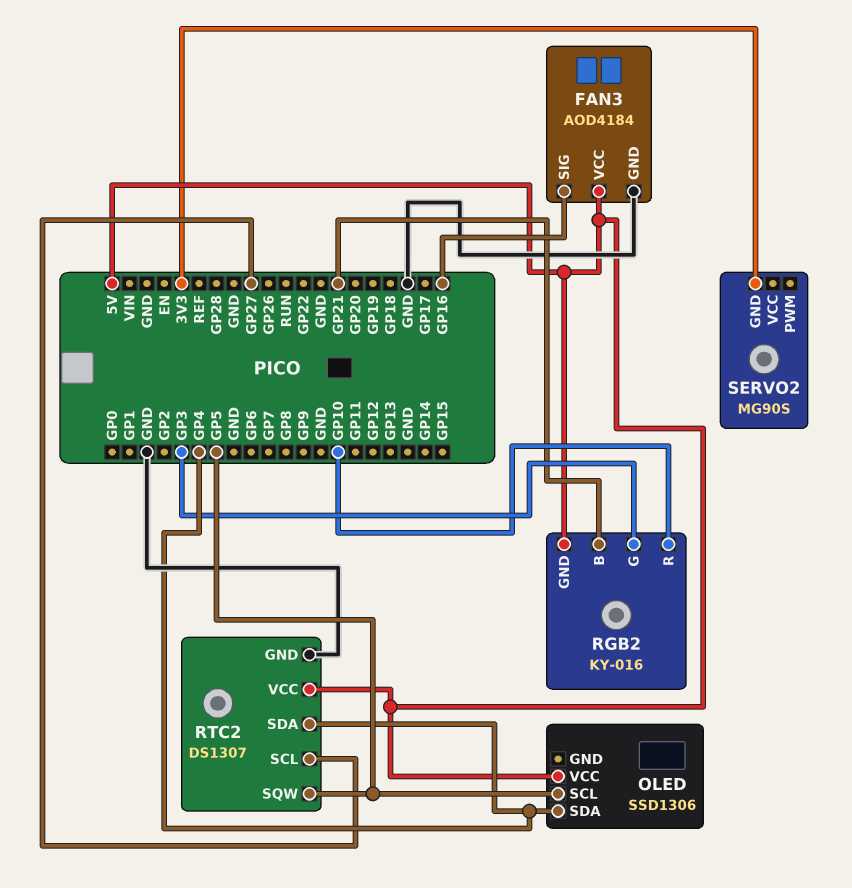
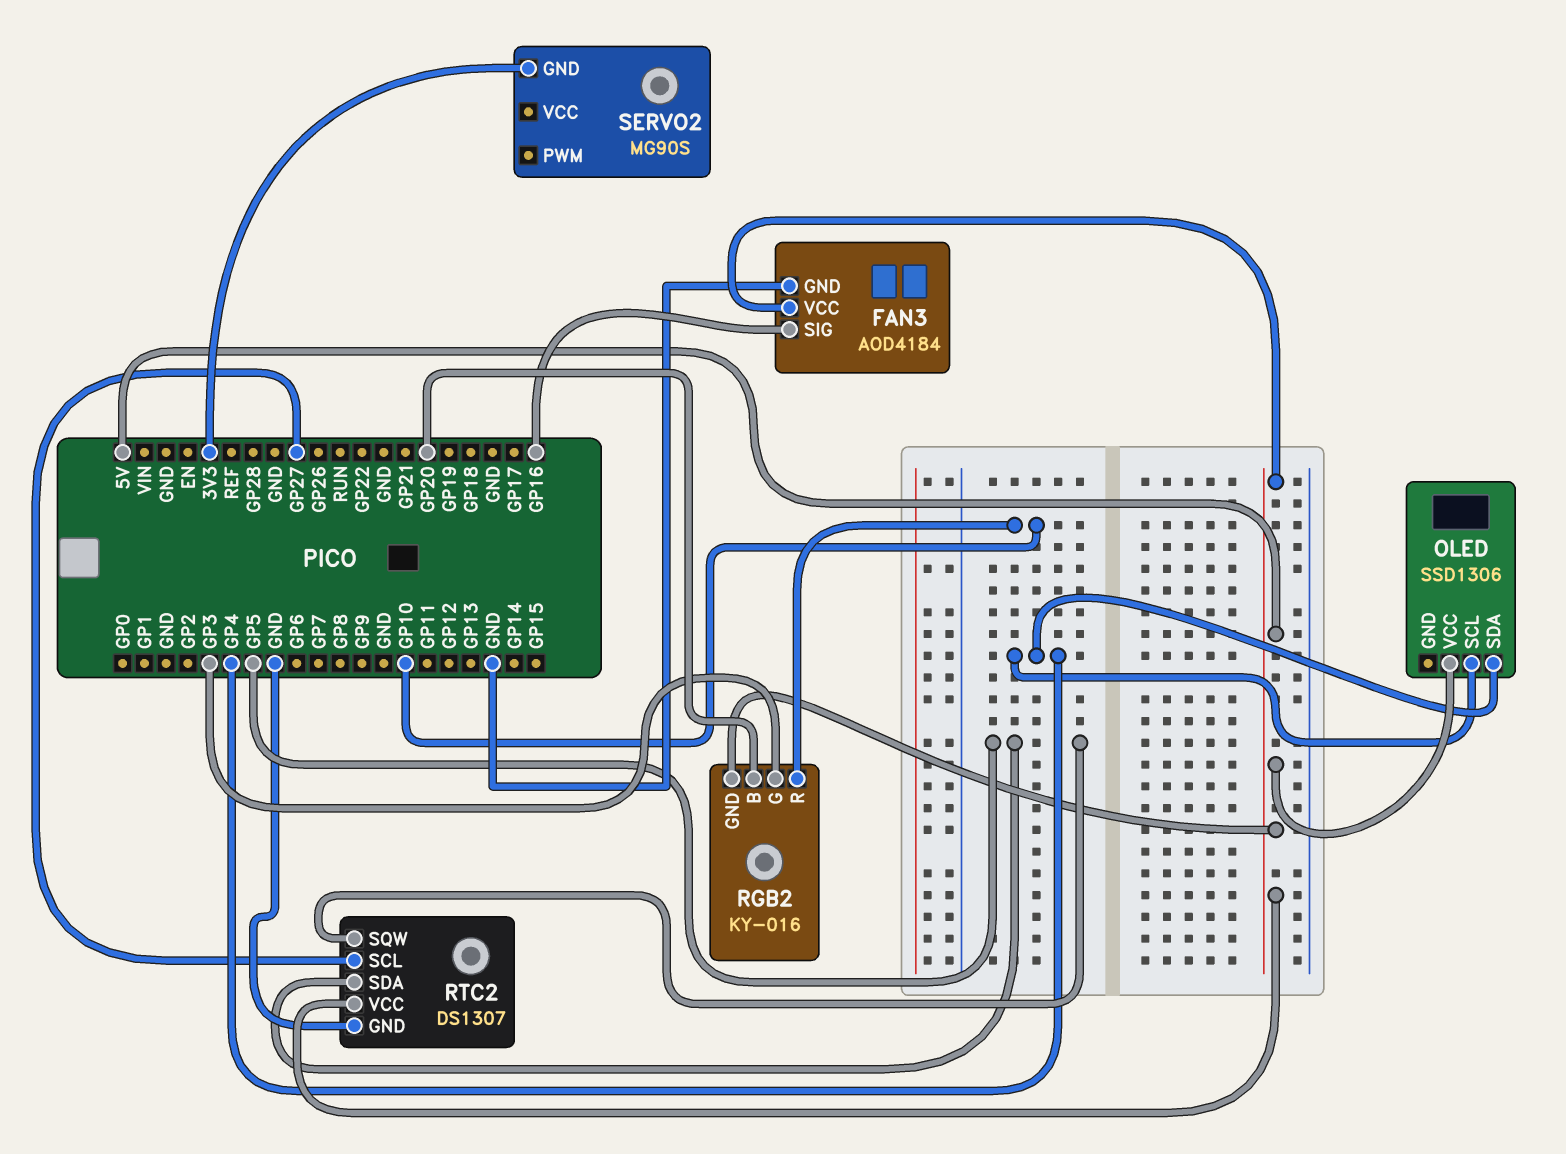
OLED pin SCL: GP5 -> GP4
RGB2 pin B: GP21 -> GP20
RTC2 pin SDA: GP4 -> GP5

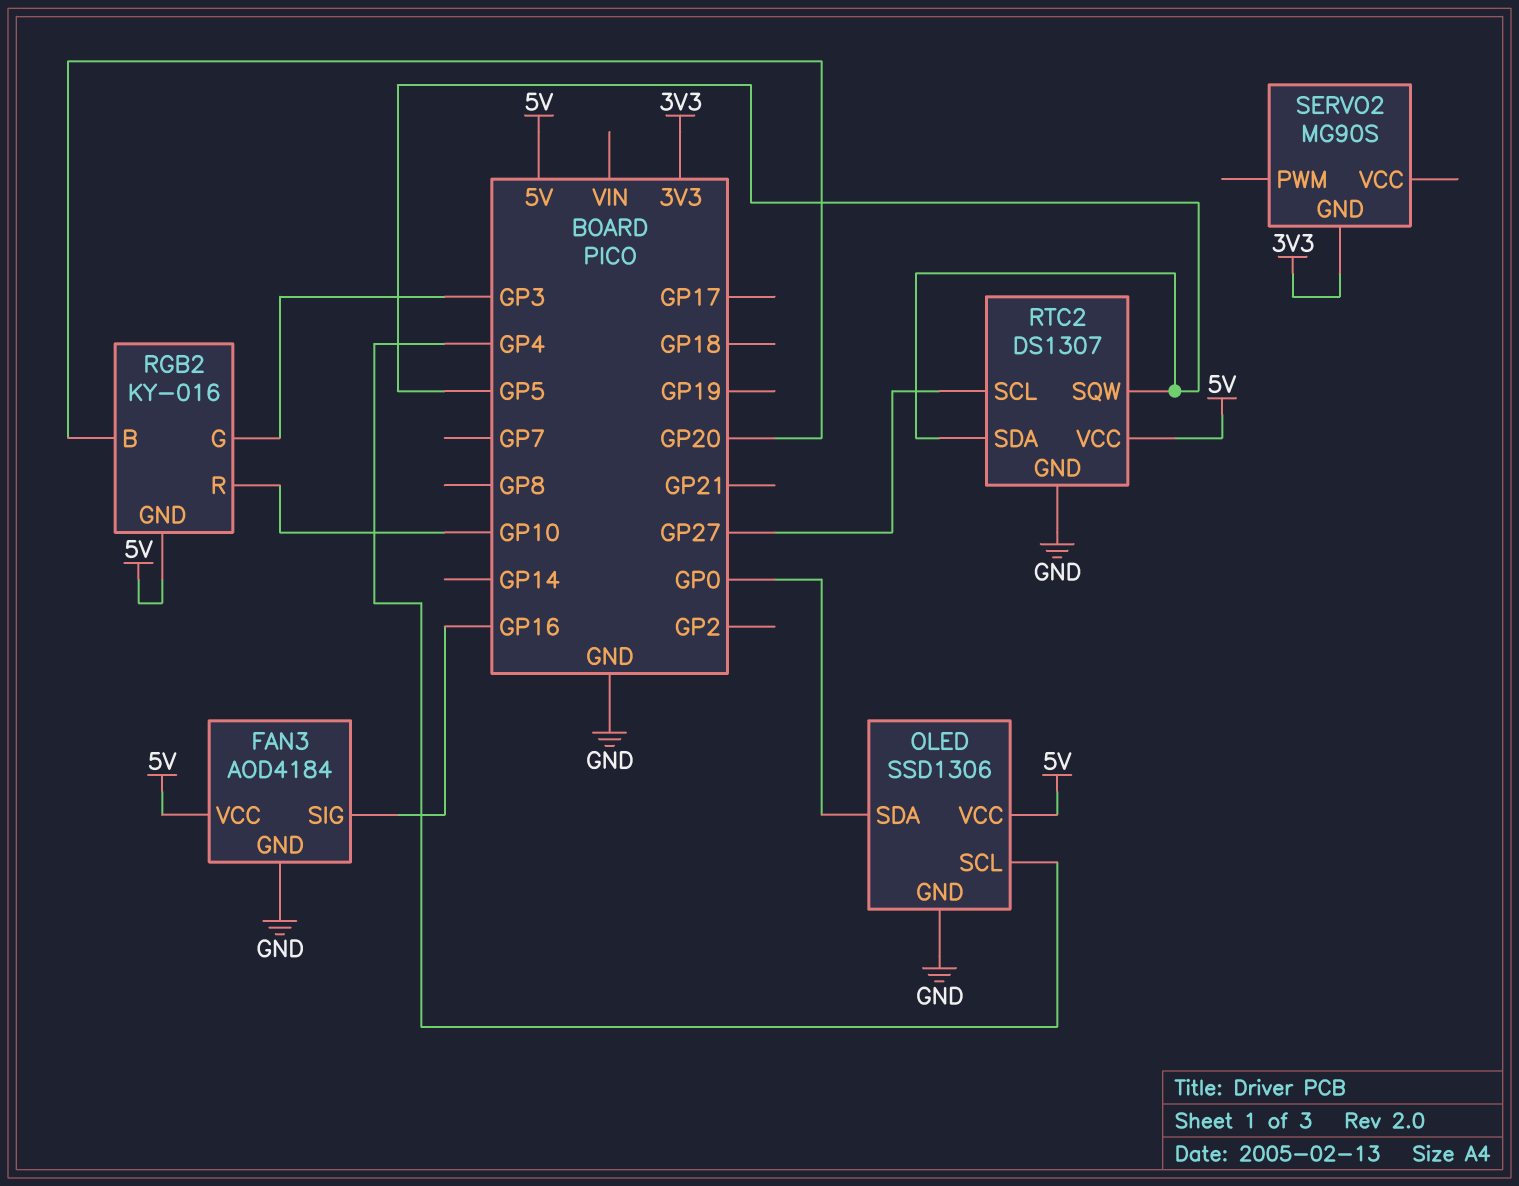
OLED pin GND: none -> GND
OLED pin SDA: GP4 -> GP0

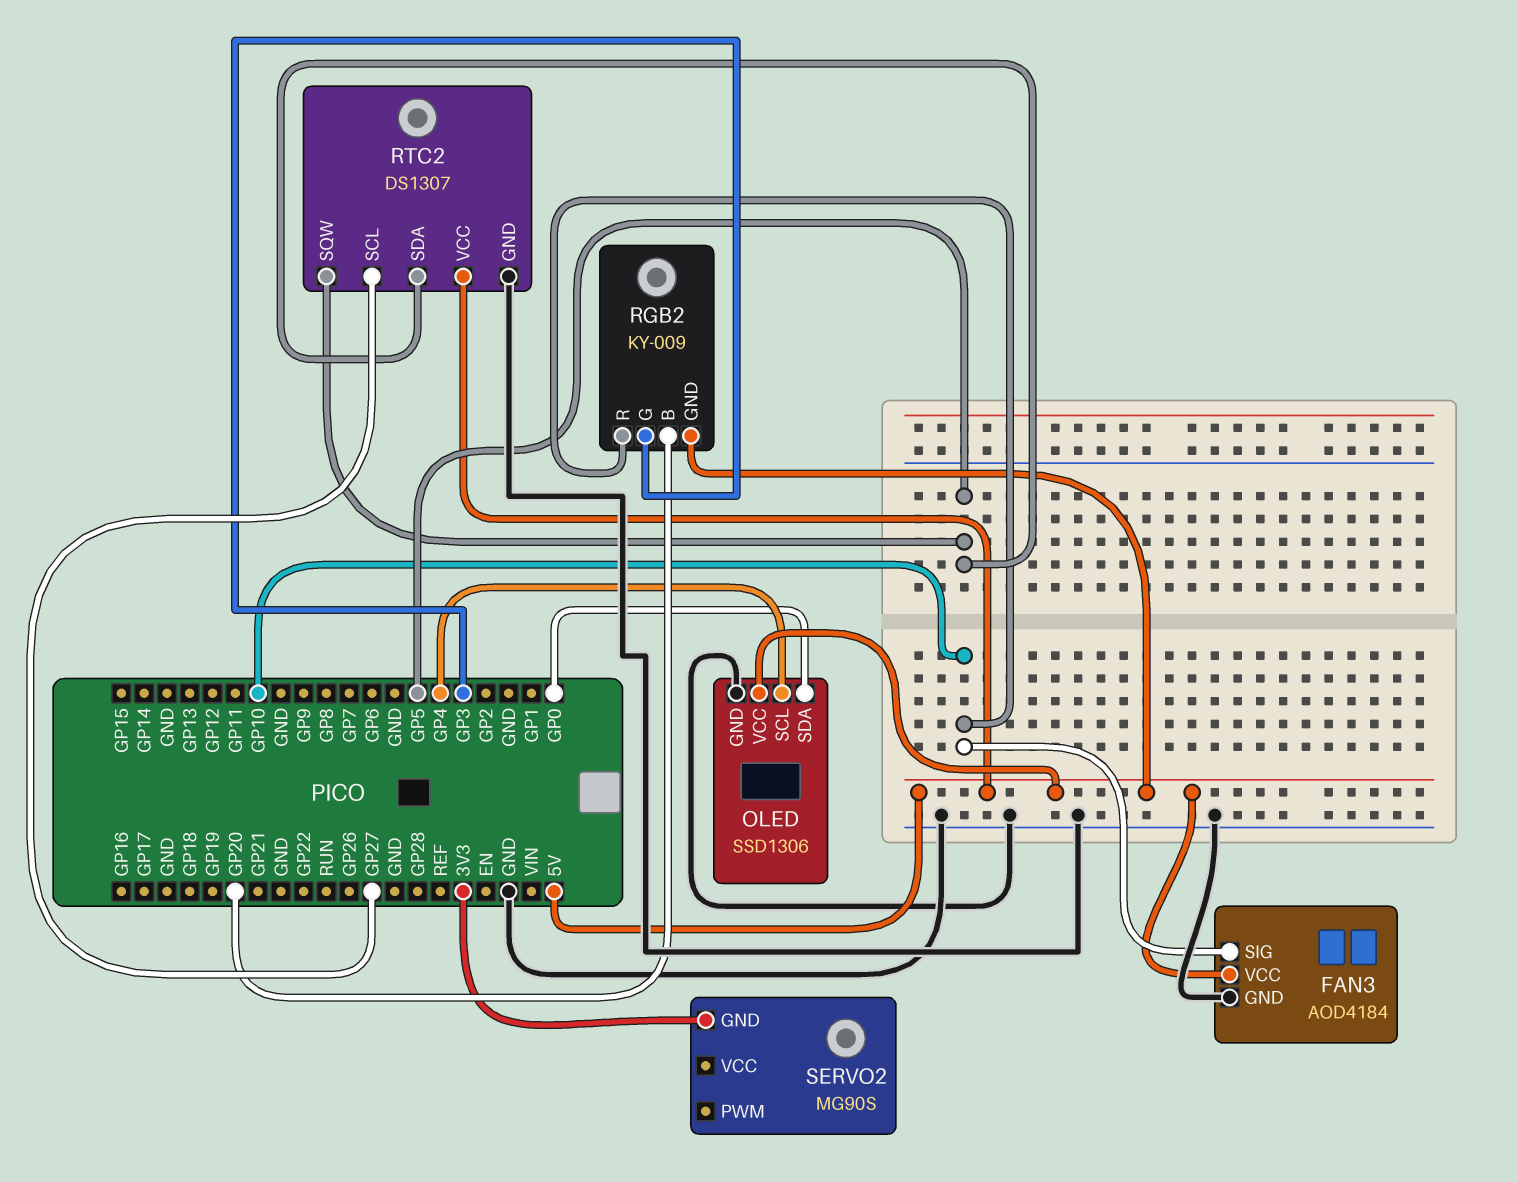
FAN3 pin SIG: GP16 -> GP10
RGB2: KY-016 -> KY-009

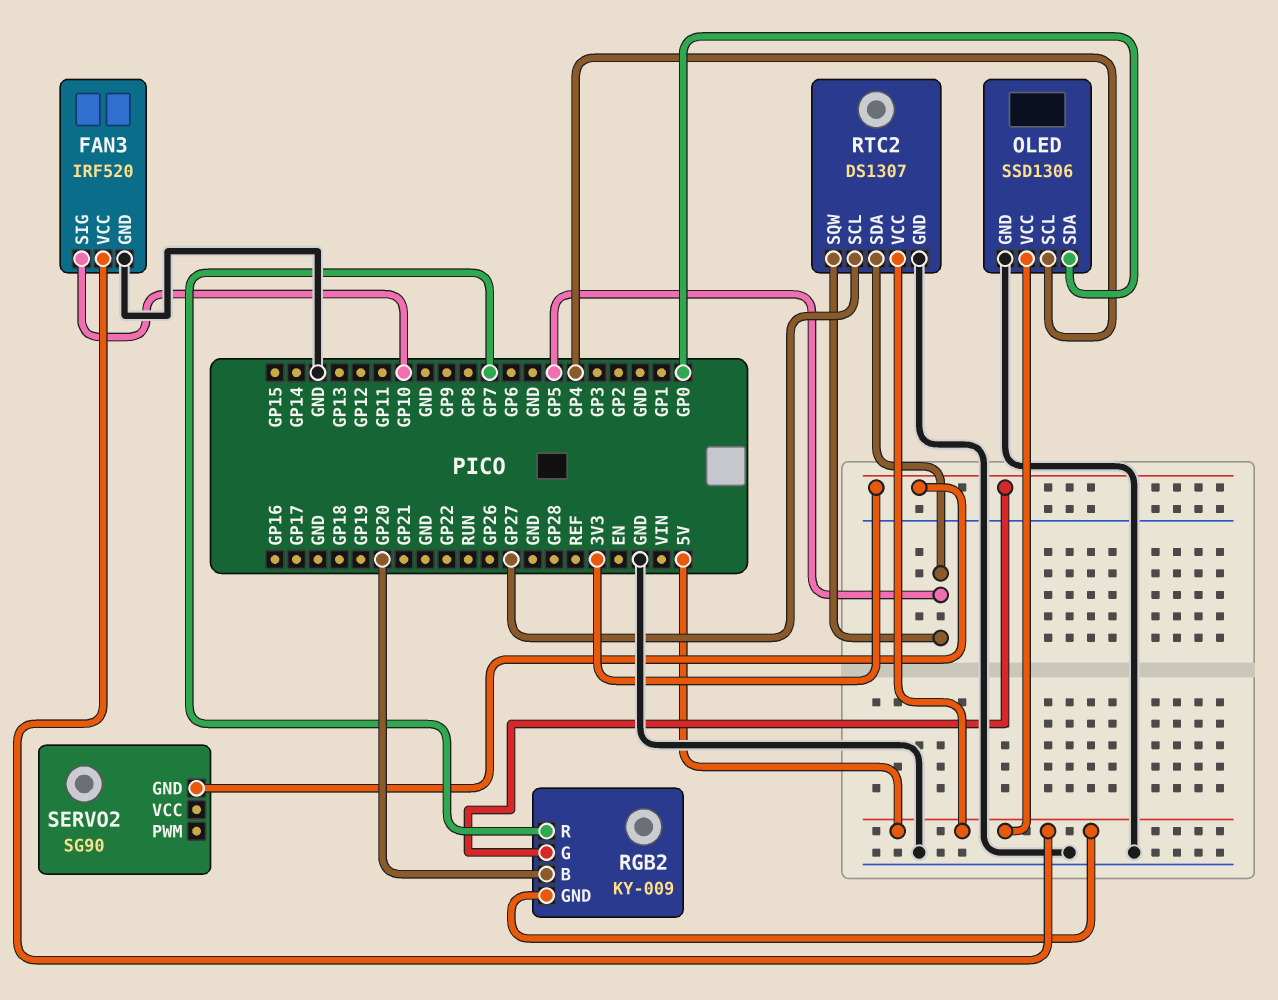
FAN3: AOD4184 -> IRF520
RGB2 pin G: GP3 -> 3V3
RGB2 pin R: GP10 -> GP7
SERVO2: MG90S -> SG90

